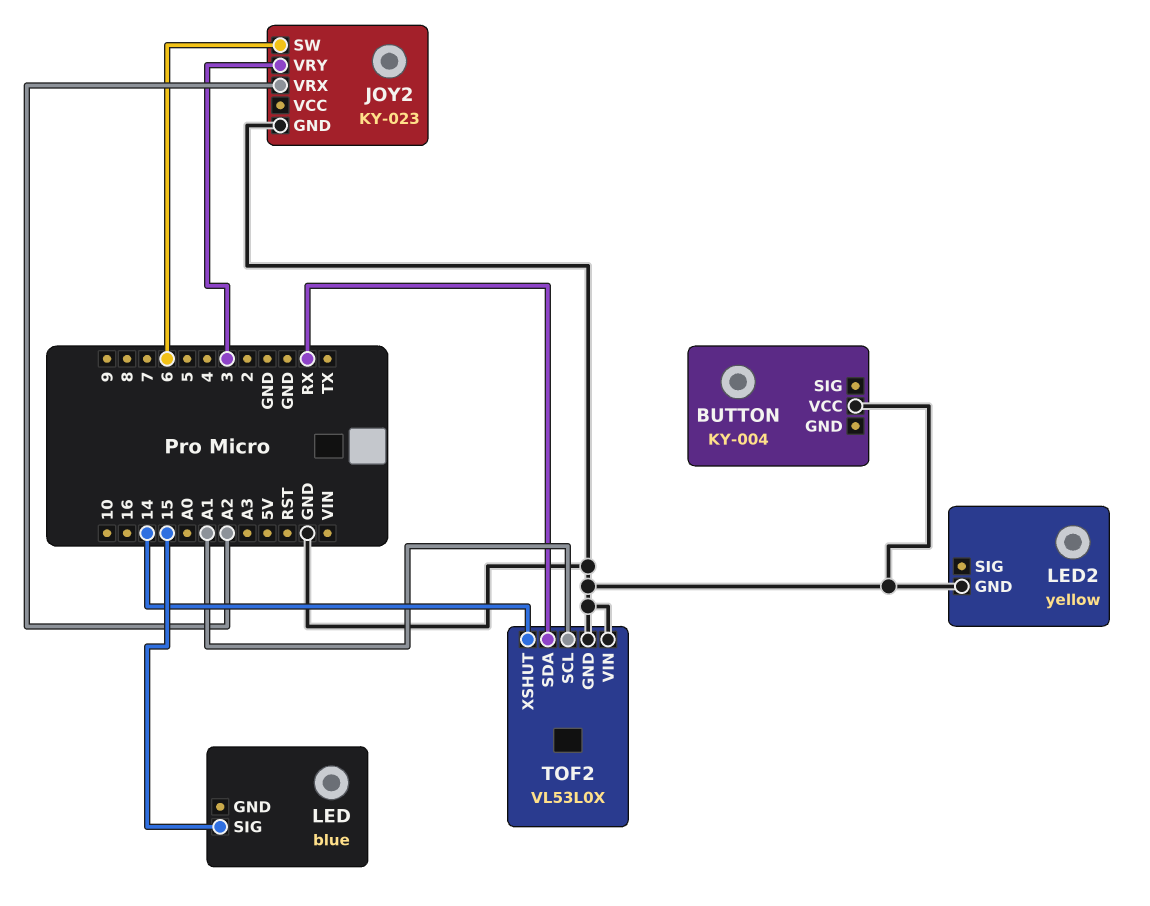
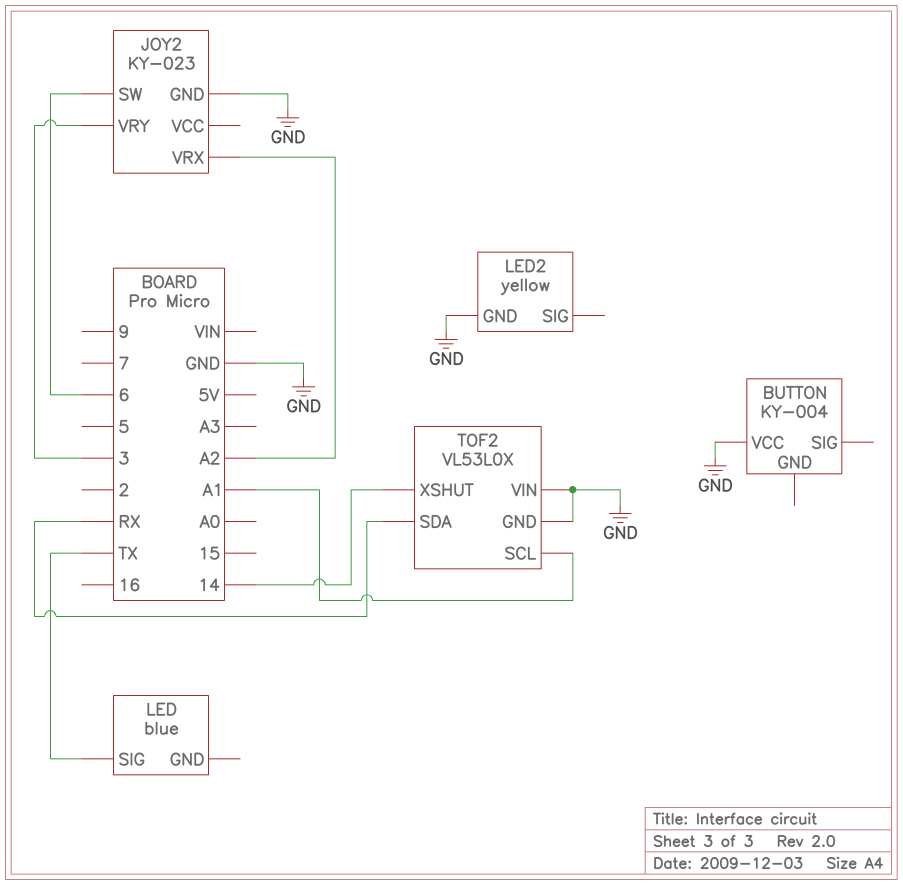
LED pin SIG: 15 -> TX

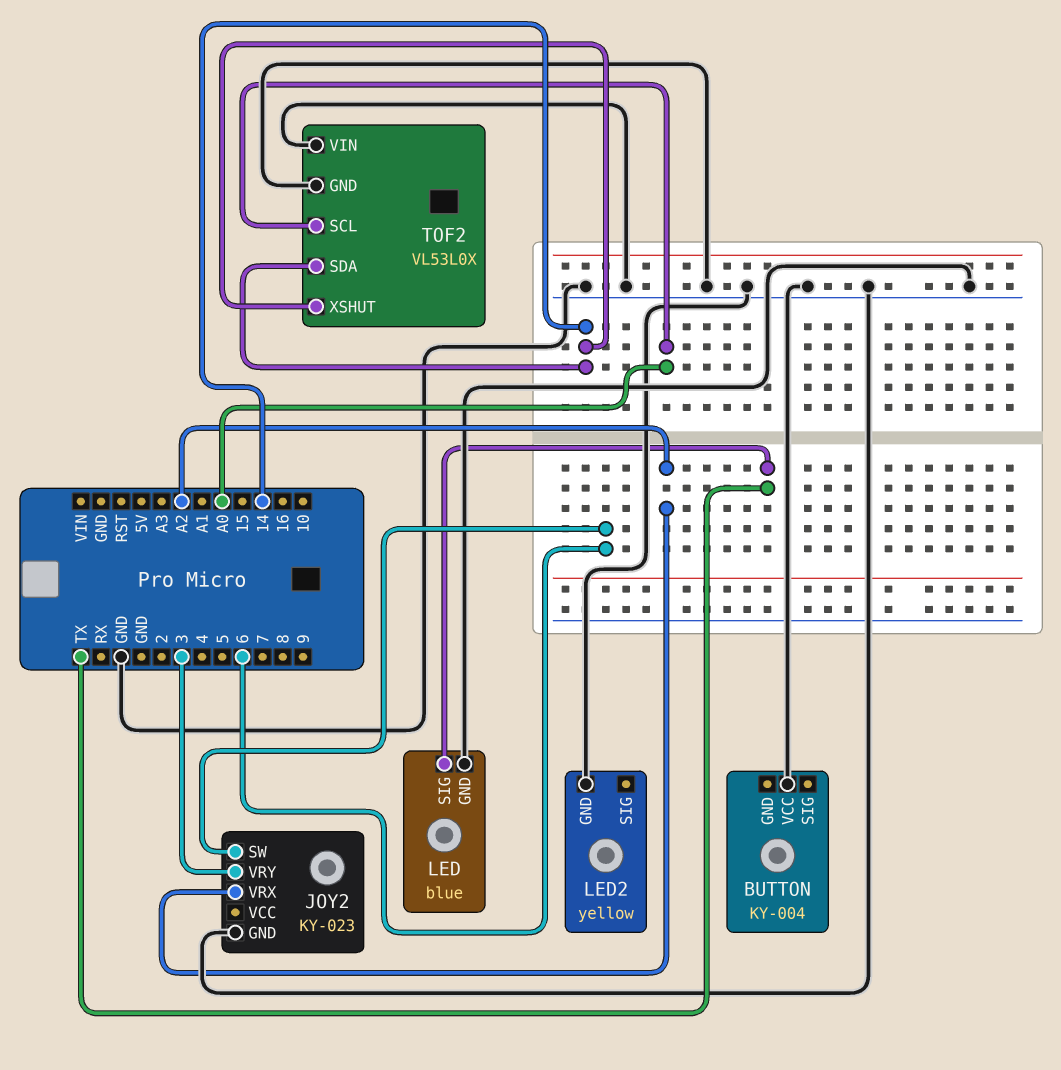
LED pin GND: none -> GND
TOF2 pin SCL: A1 -> A0
TOF2 pin SDA: RX -> 14

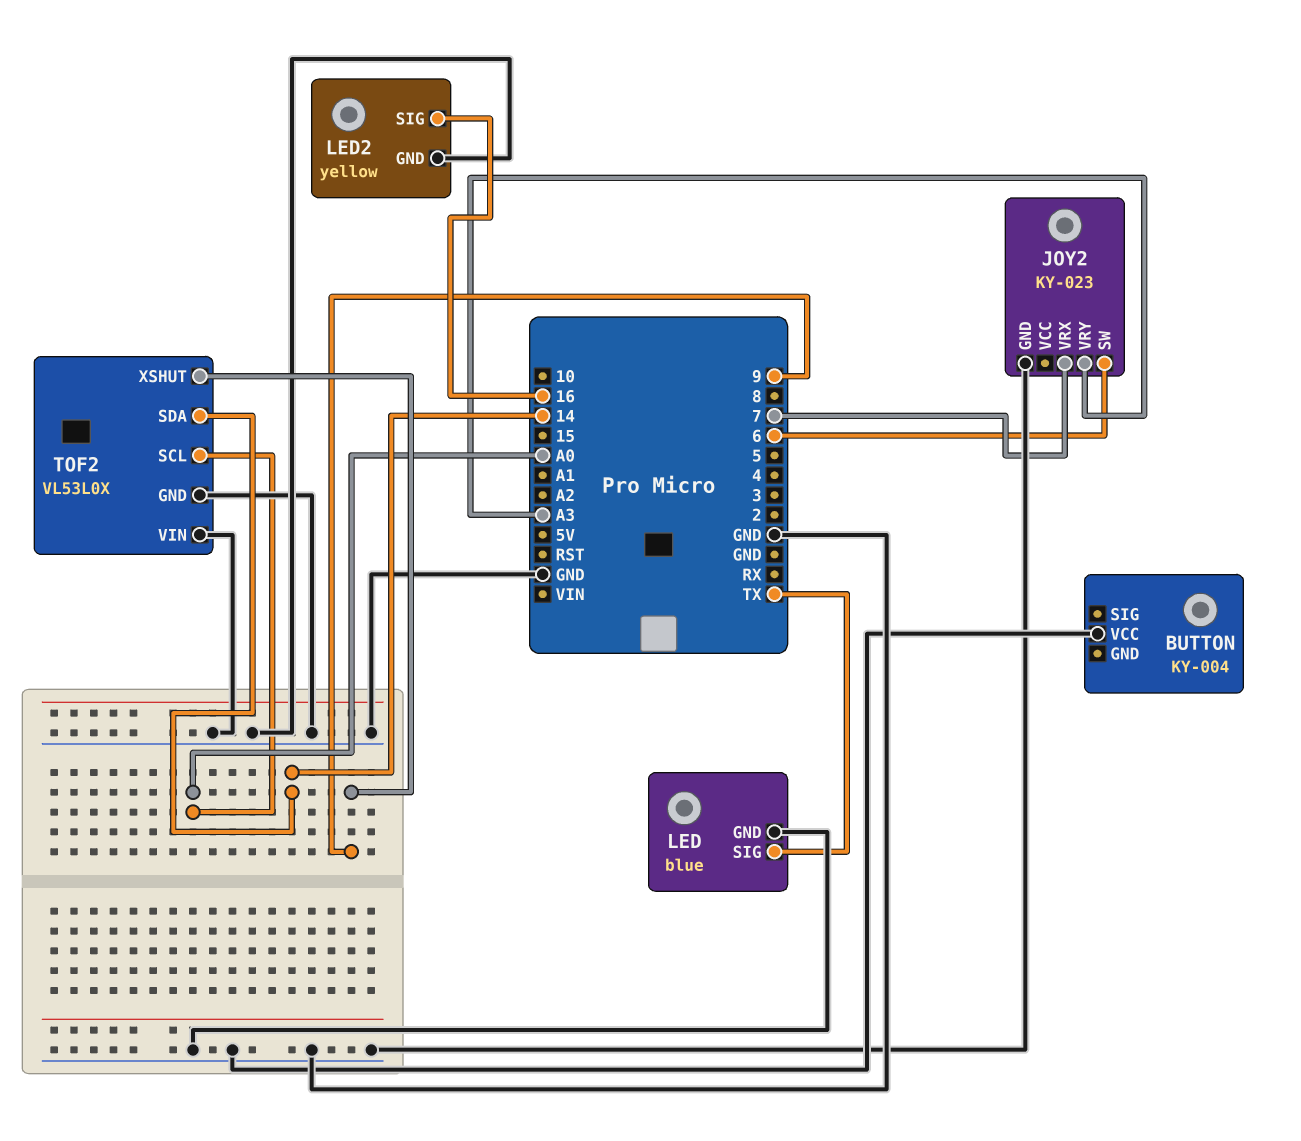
JOY2 pin VRX: A2 -> 7
JOY2 pin VRY: 3 -> A3
LED2 pin SIG: none -> 16
TOF2 pin XSHUT: 14 -> 9

